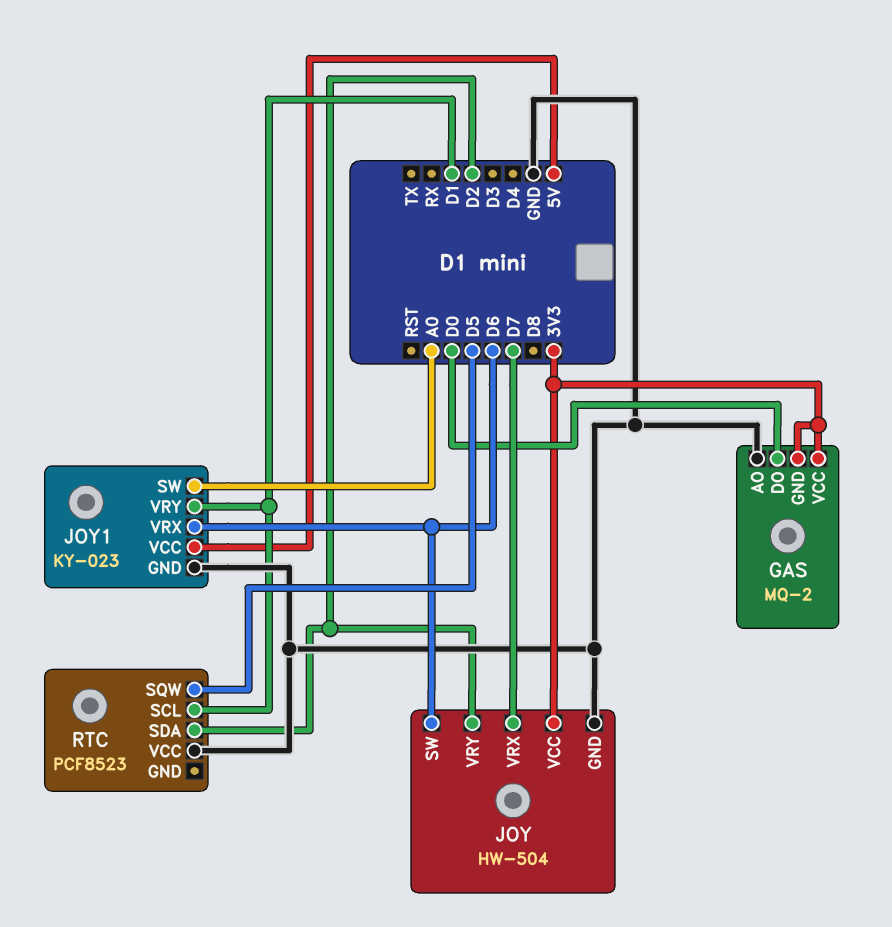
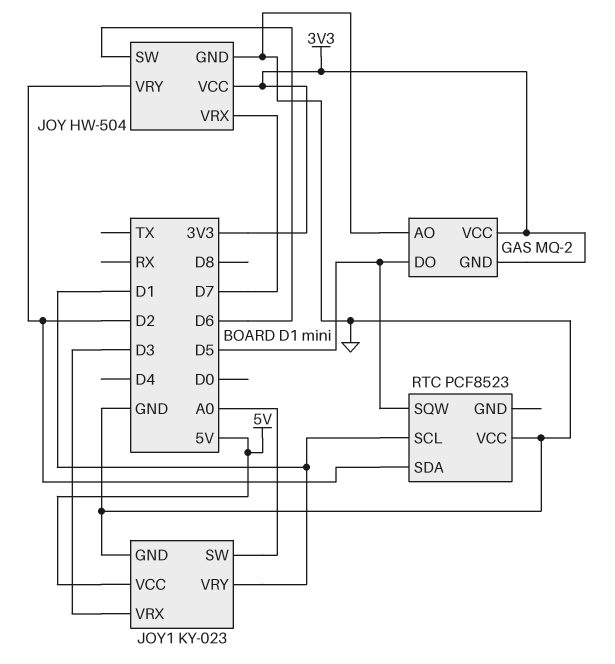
GAS pin DO: D0 -> D5
JOY1 pin VRX: D6 -> D3

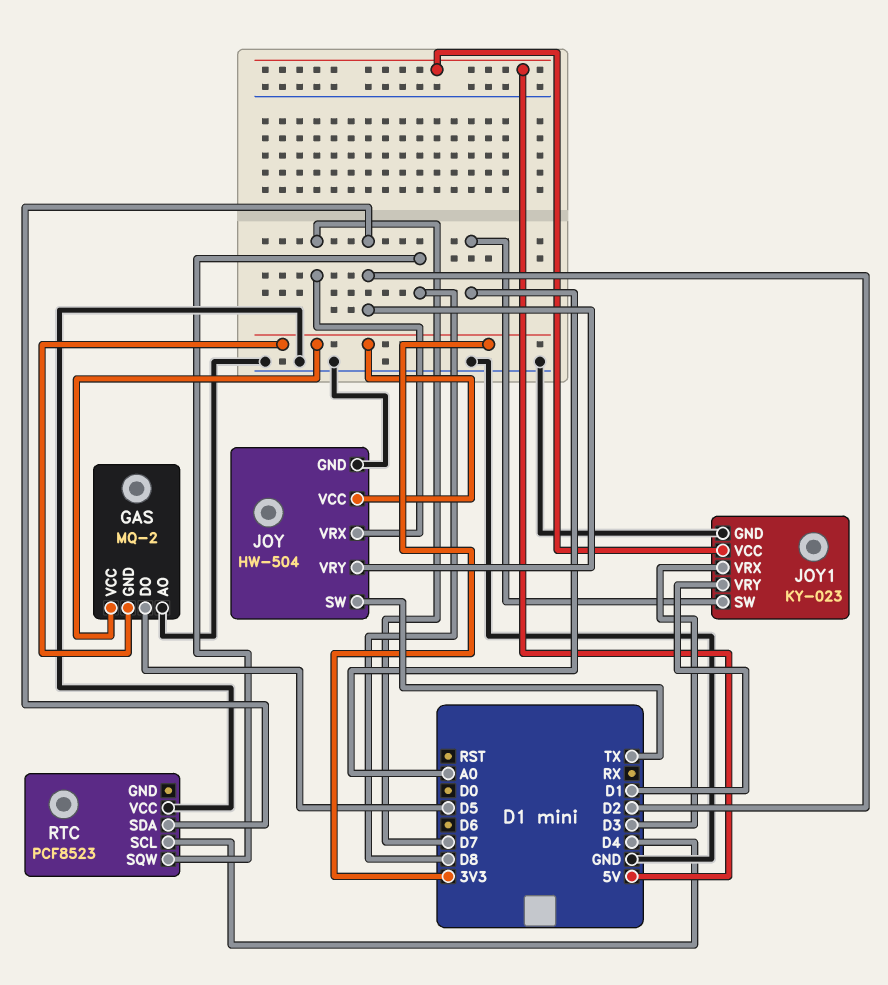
JOY pin SW: D6 -> TX
RTC pin SCL: D1 -> D4
RTC pin SQW: D5 -> D8

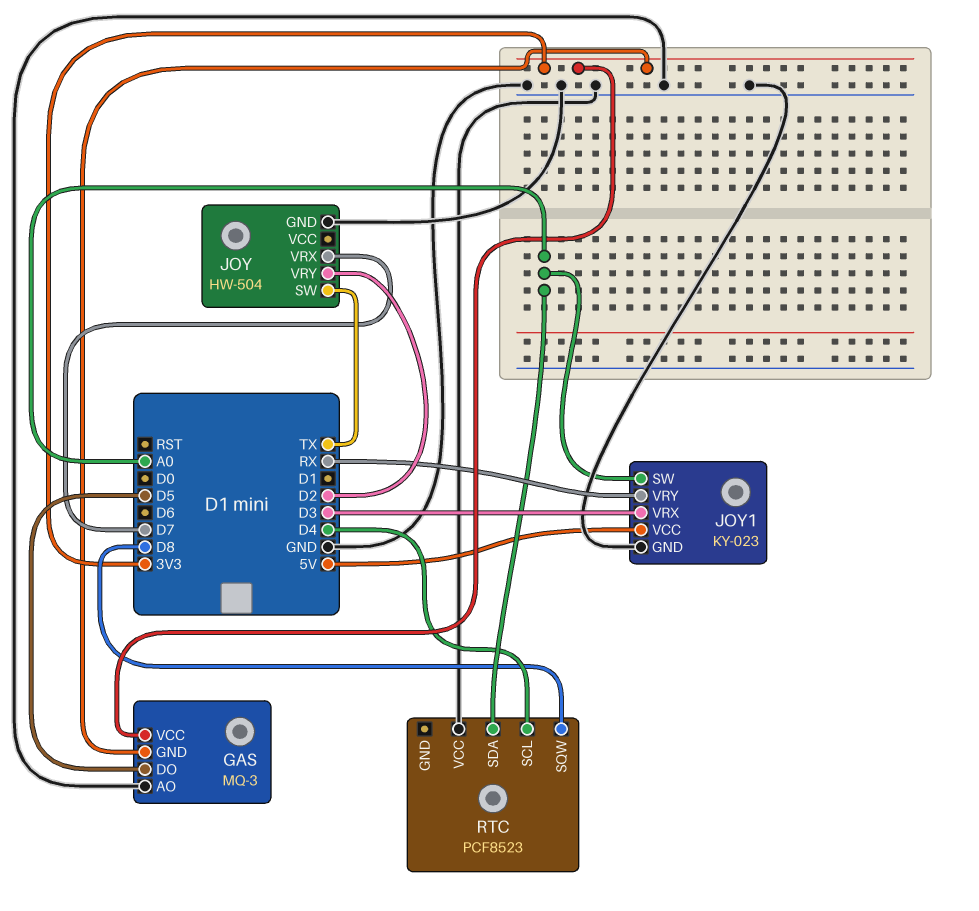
GAS: MQ-2 -> MQ-3
JOY pin VCC: 3V3 -> none
JOY1 pin VRY: D1 -> RX
RTC pin SDA: D2 -> A0

